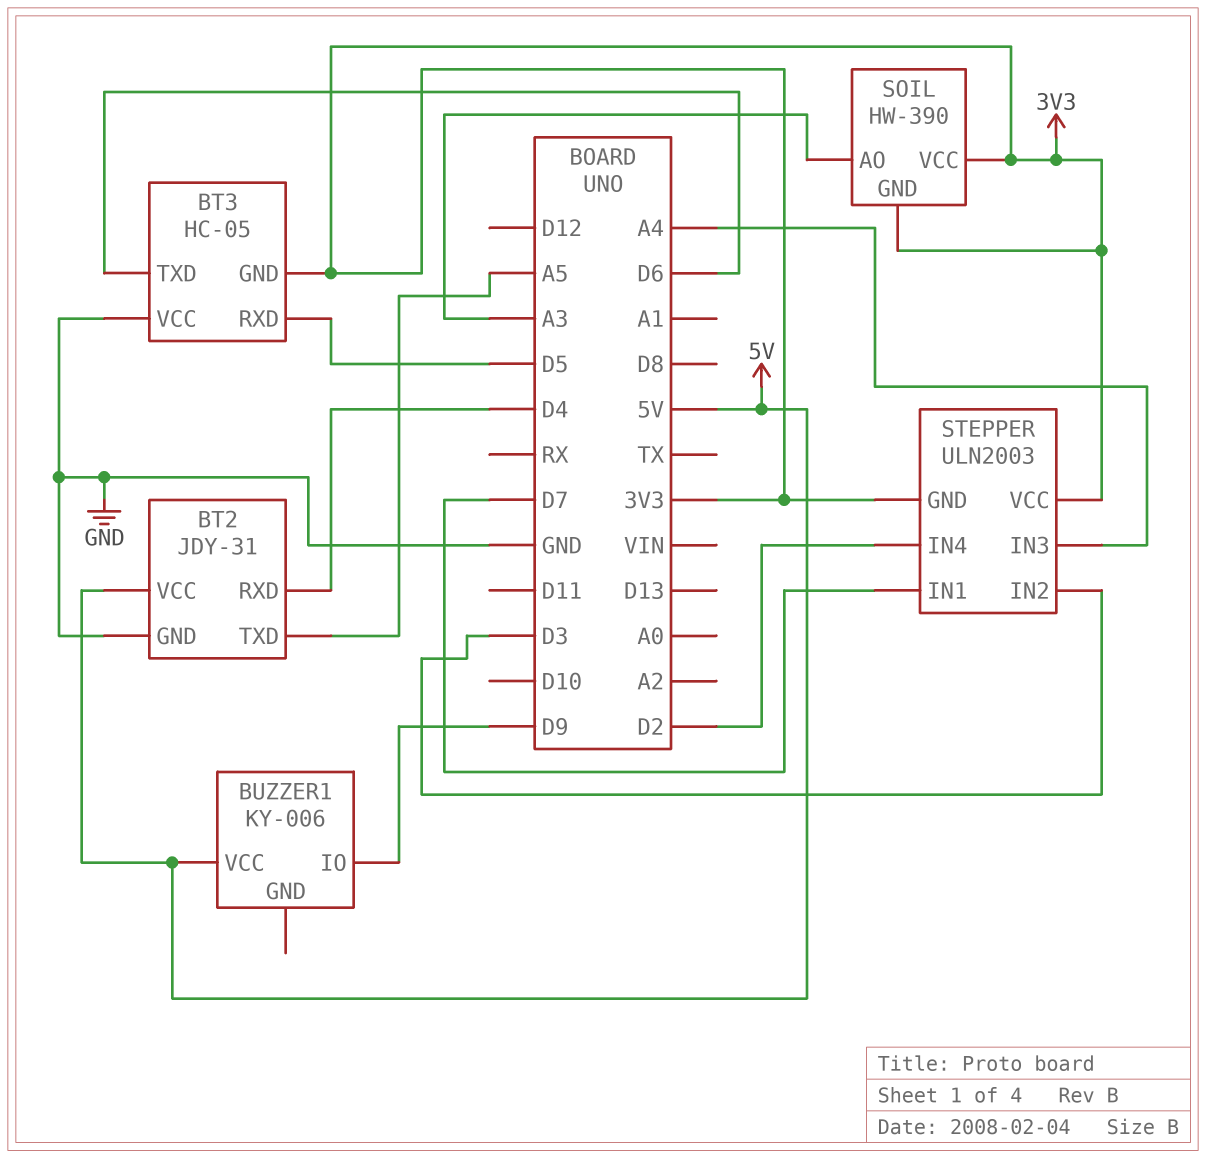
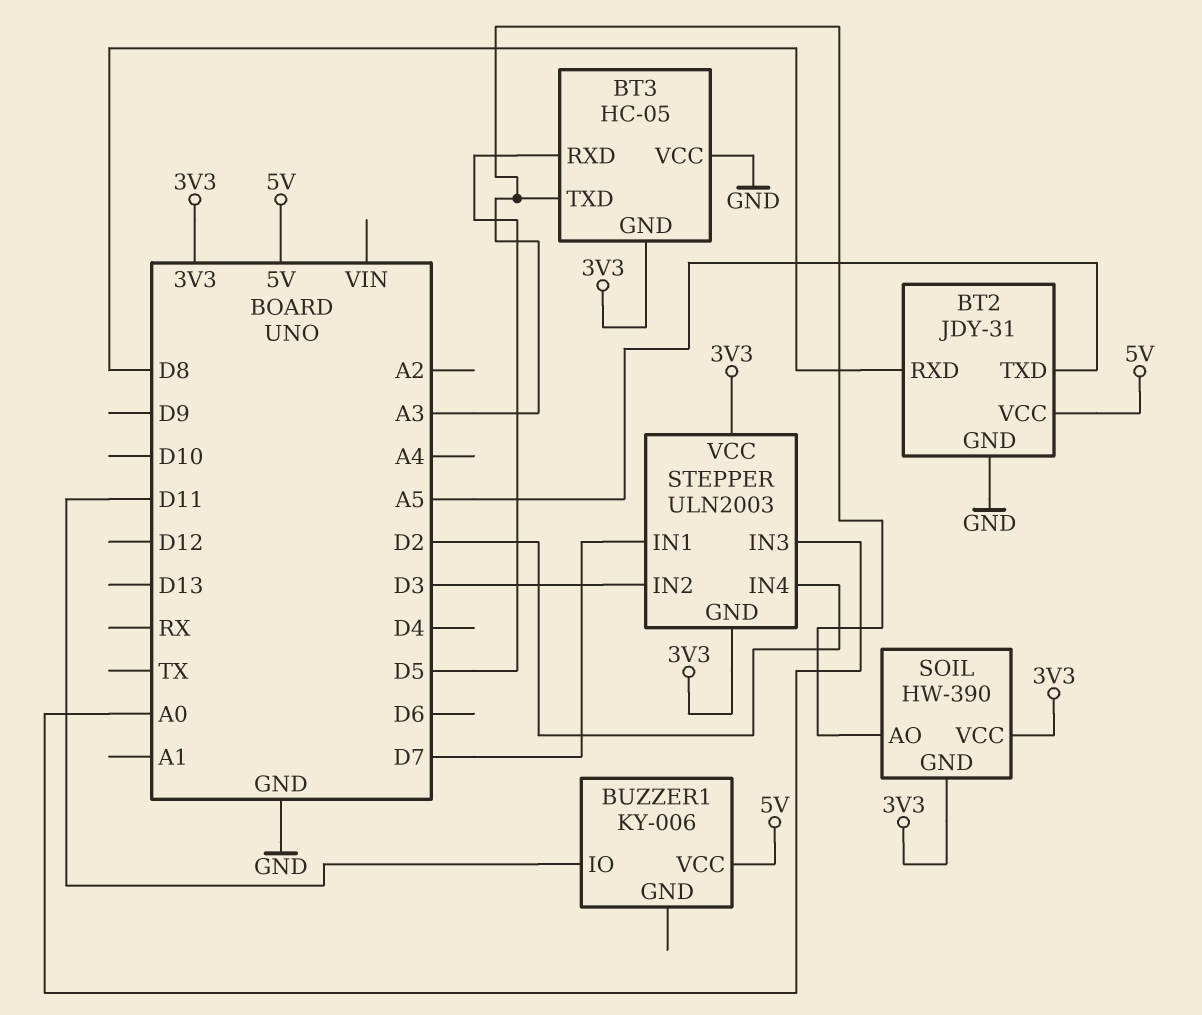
BT2 pin RXD: D4 -> D8
BT3 pin TXD: D6 -> A3
BUZZER1 pin IO: D9 -> D11
STEPPER pin IN3: A4 -> A0

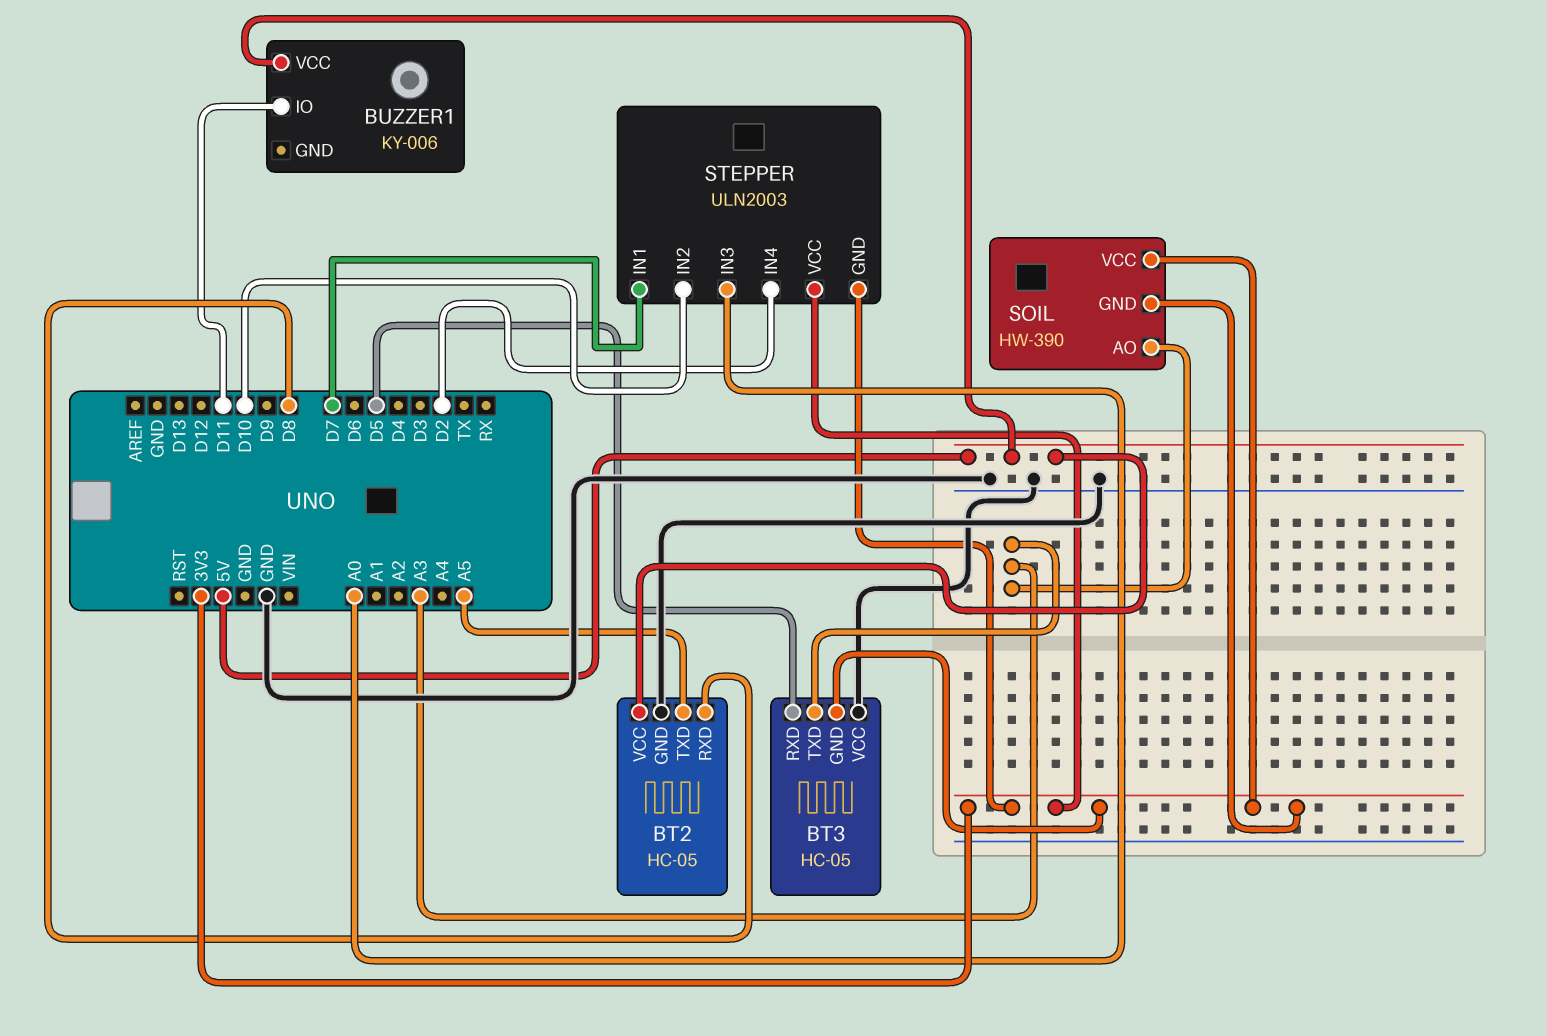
BT2: JDY-31 -> HC-05
STEPPER pin IN2: D3 -> D10

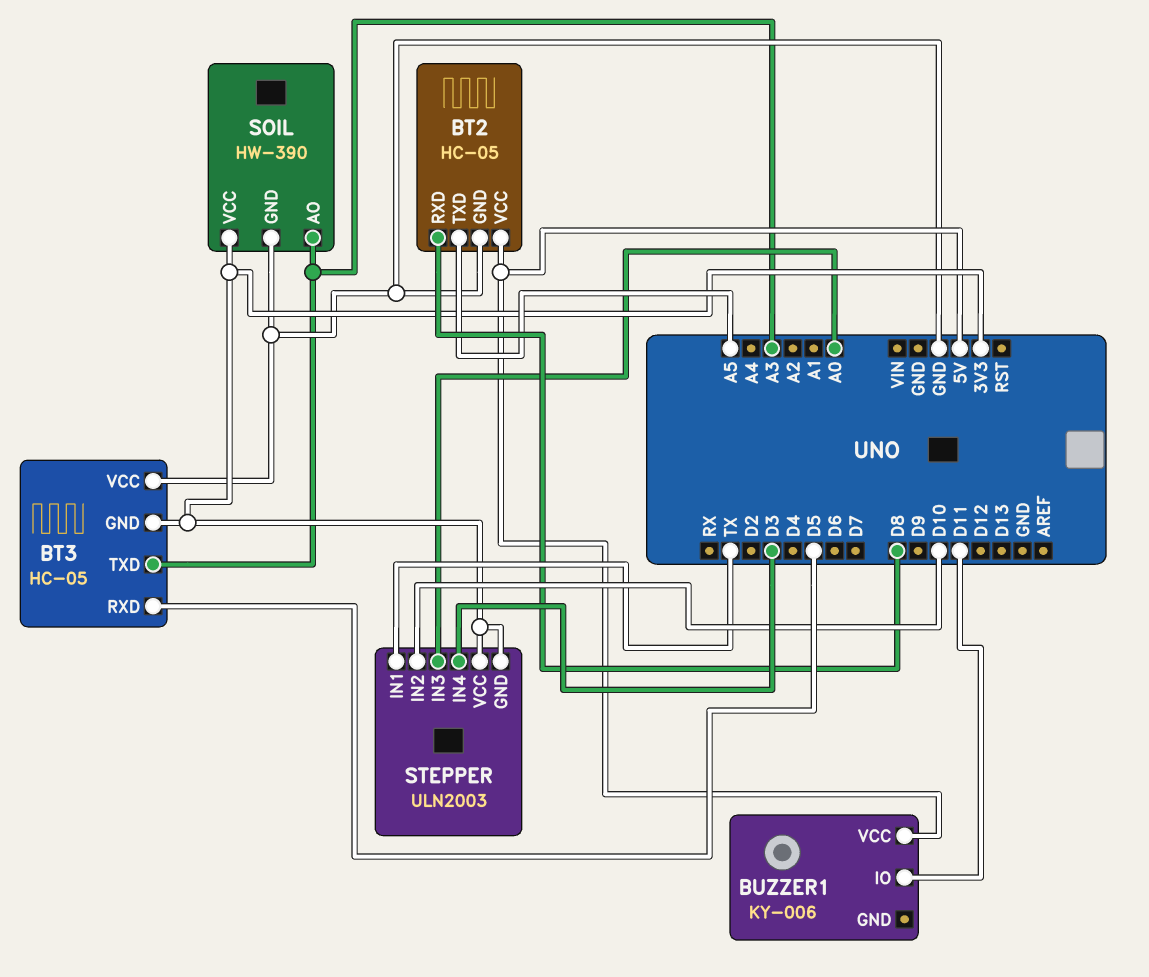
SOIL pin GND: 3V3 -> GND
STEPPER pin IN1: D7 -> TX
STEPPER pin IN4: D2 -> D3

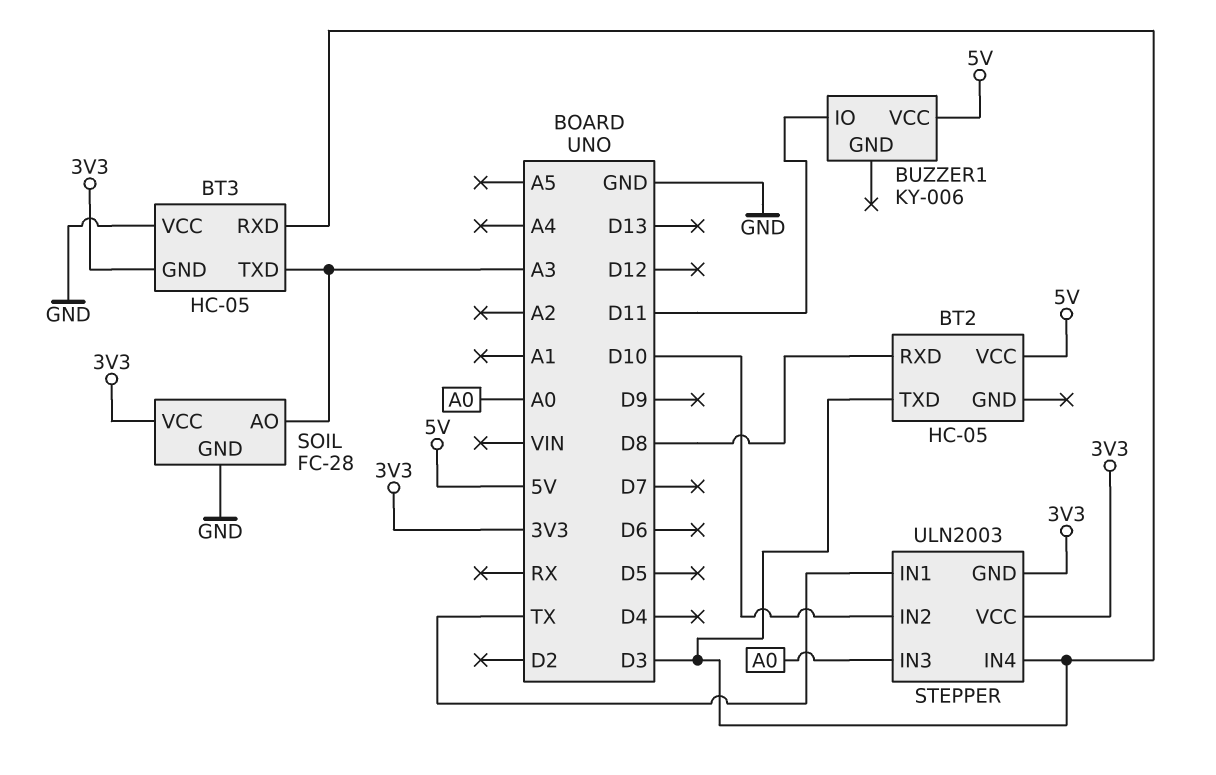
BT2 pin GND: GND -> none
BT2 pin TXD: A5 -> D3
BT3 pin RXD: D5 -> D3
SOIL: HW-390 -> FC-28

